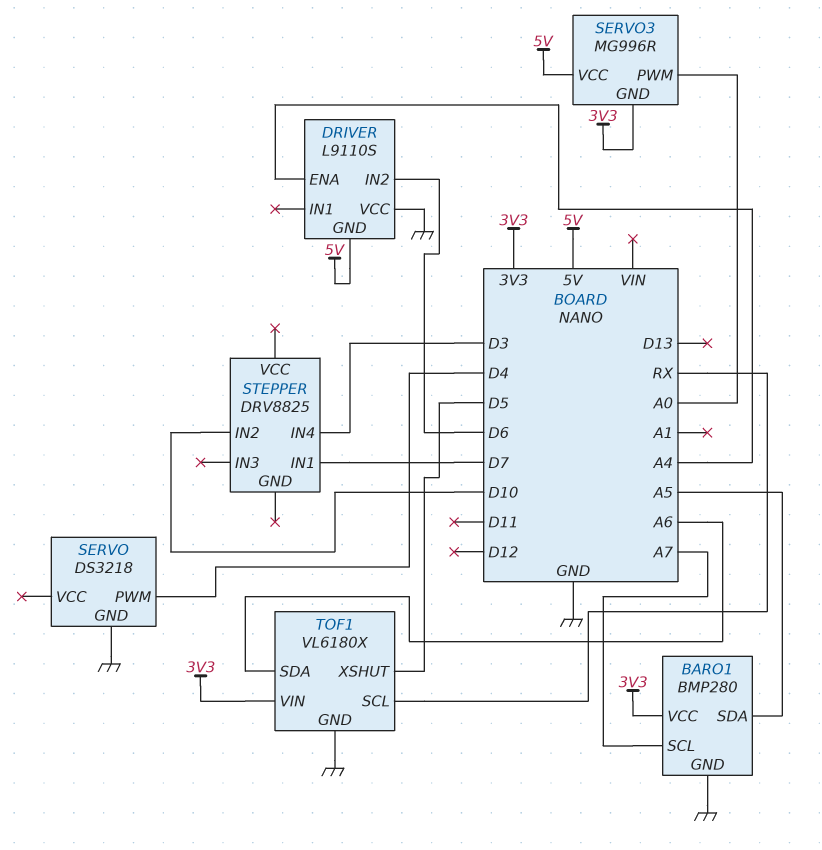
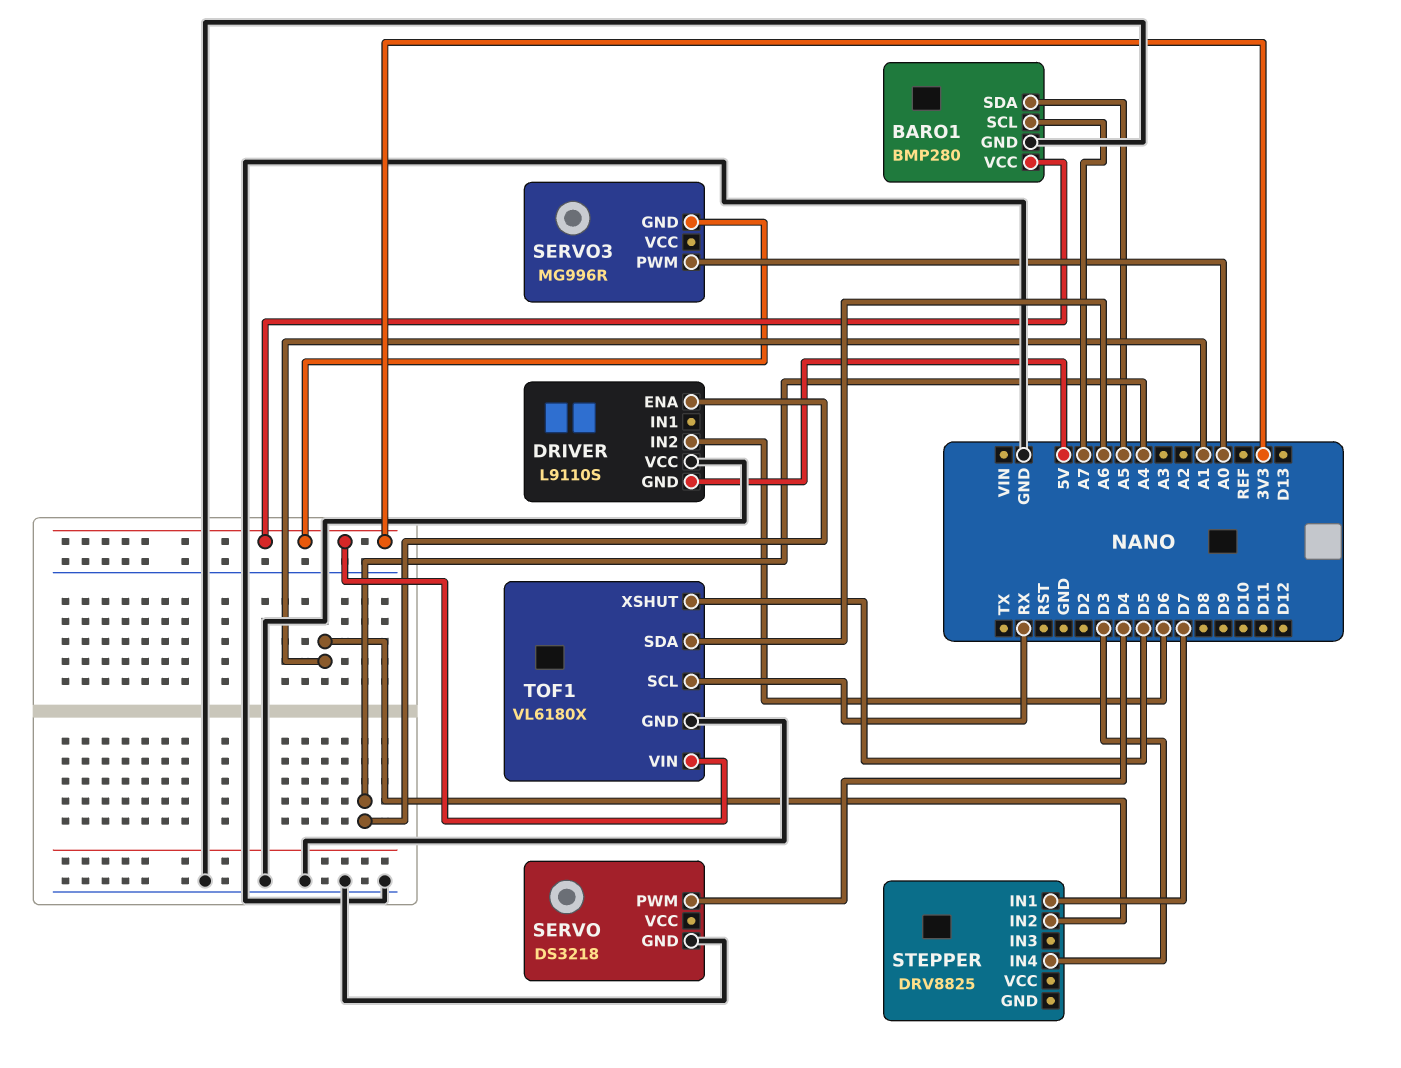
SERVO3 pin VCC: 5V -> none
STEPPER pin IN2: D10 -> A1

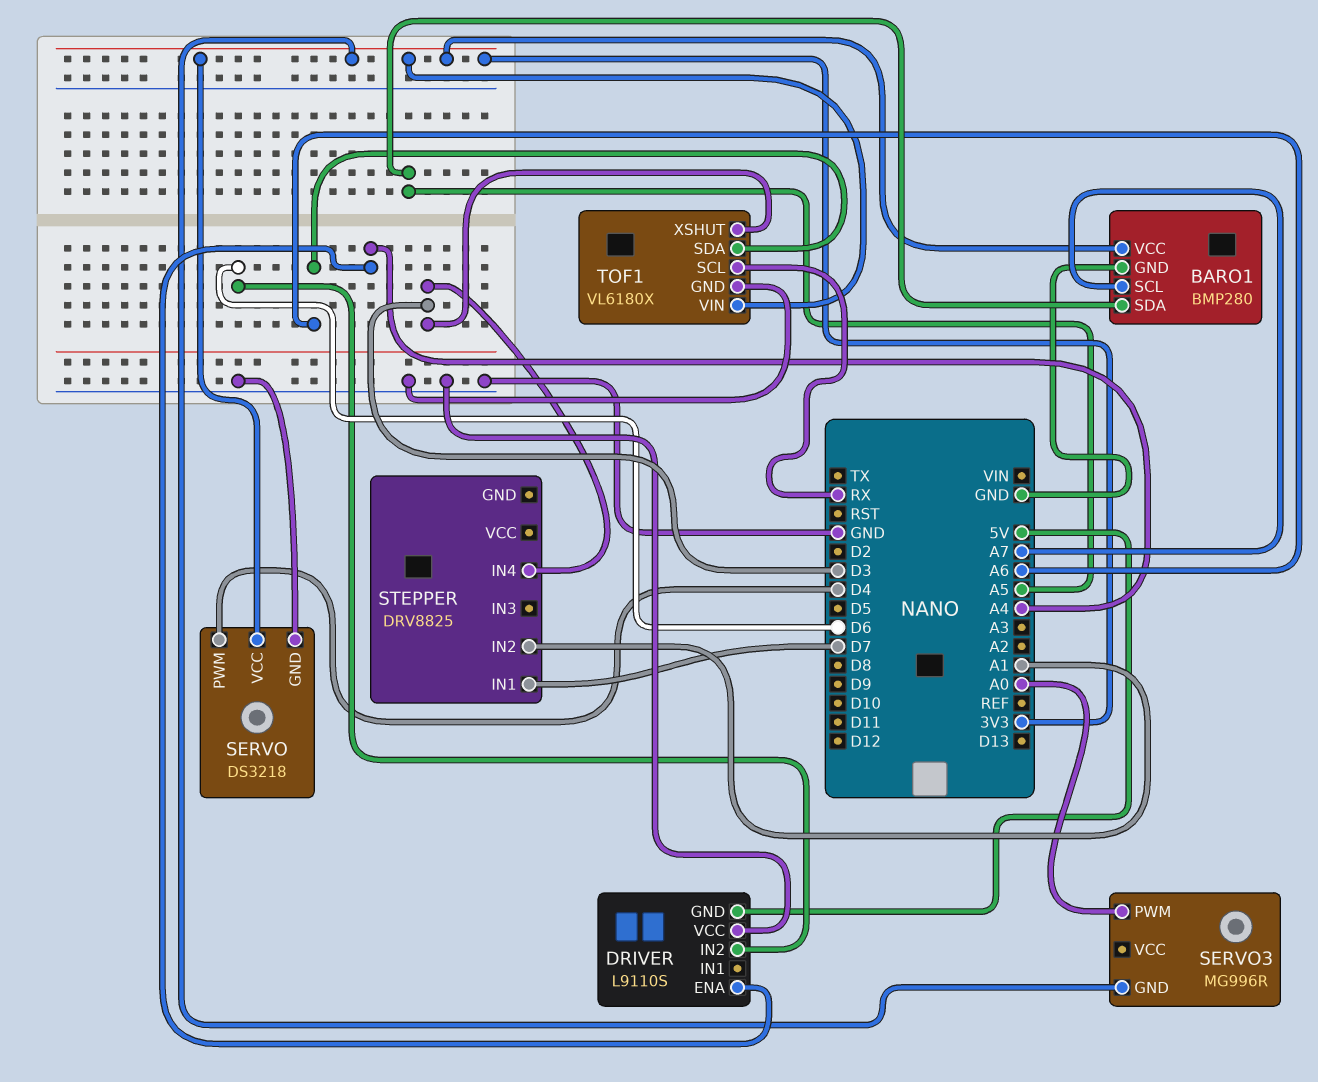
SERVO pin VCC: none -> 3V3
TOF1 pin XSHUT: D5 -> D3

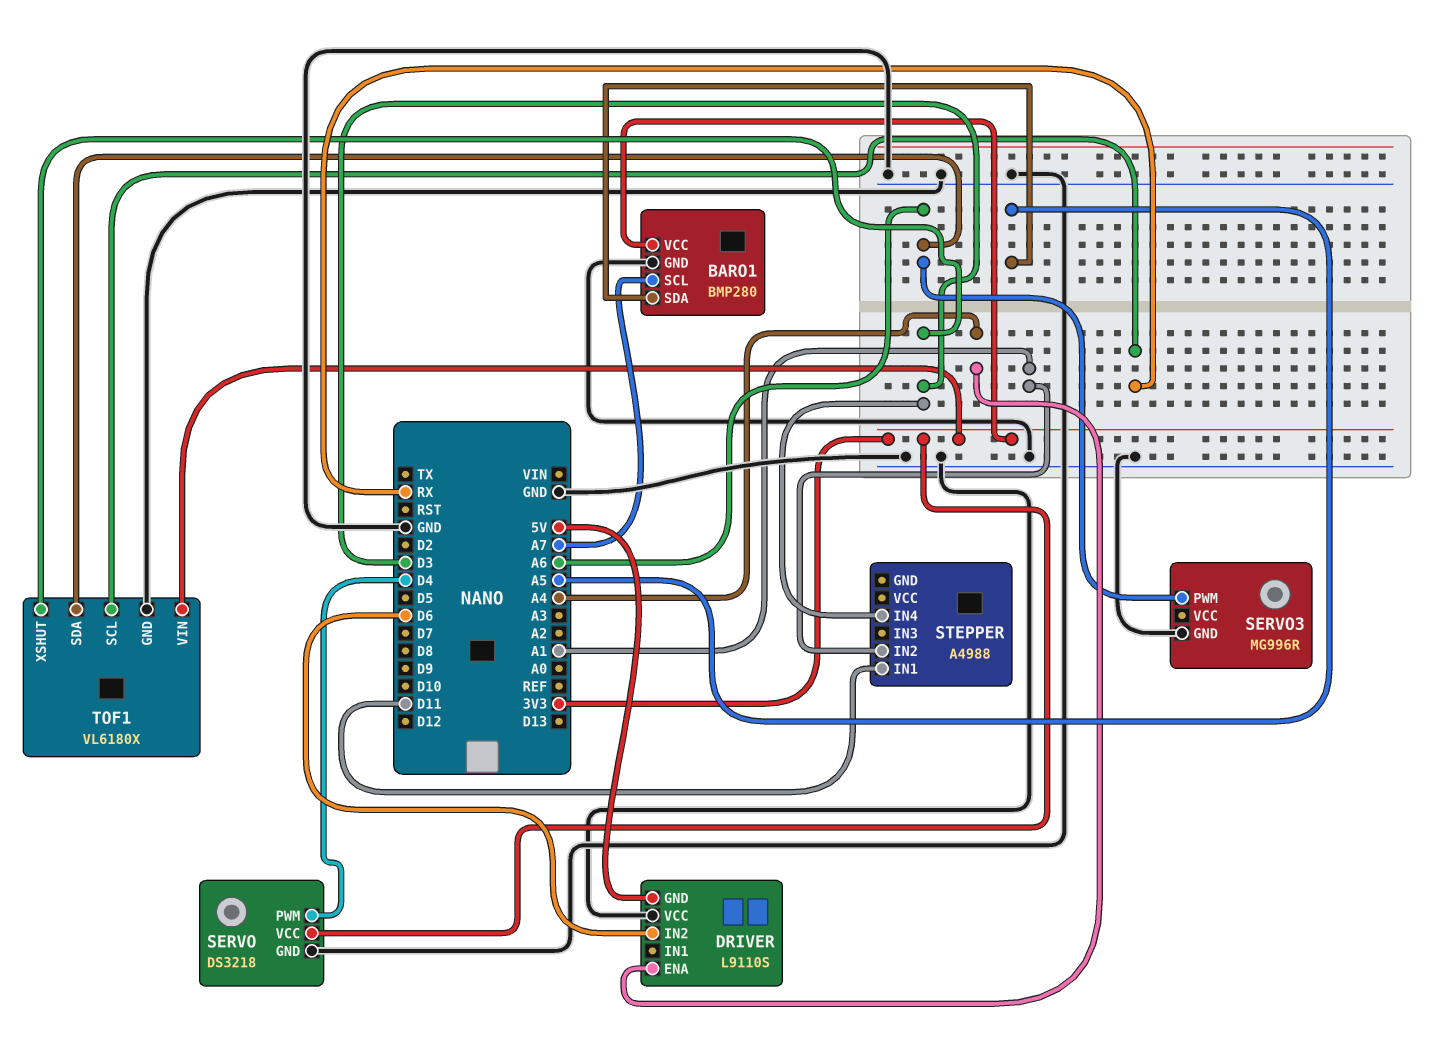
SERVO3 pin GND: 3V3 -> GND
SERVO3 pin PWM: A0 -> A6
STEPPER: DRV8825 -> A4988
STEPPER pin IN1: D7 -> D11

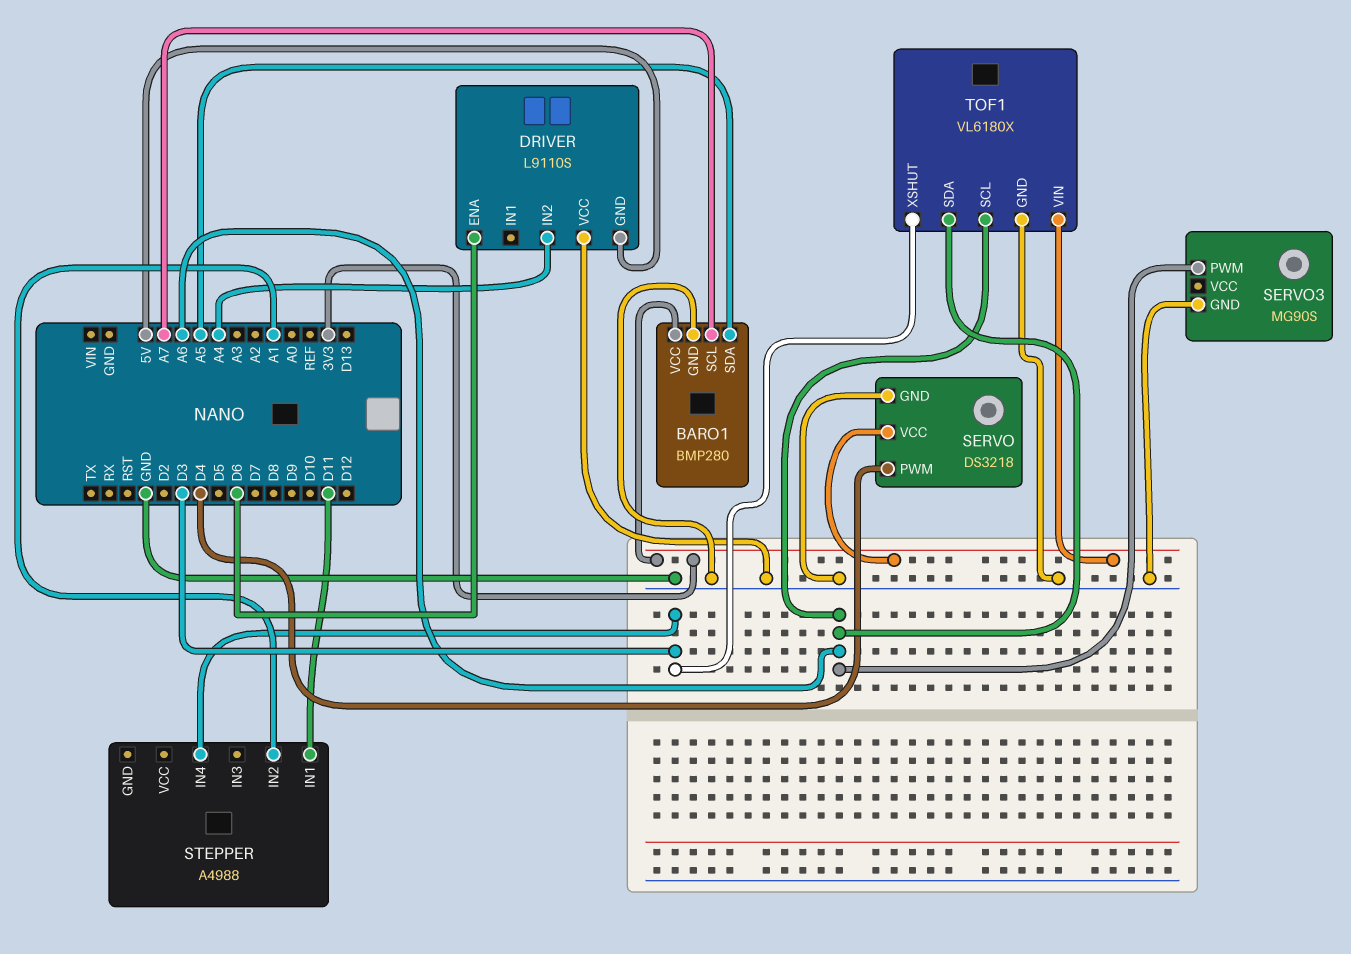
DRIVER pin ENA: A4 -> D6
DRIVER pin IN2: D6 -> A4
SERVO3: MG996R -> MG90S
TOF1 pin SCL: RX -> A6

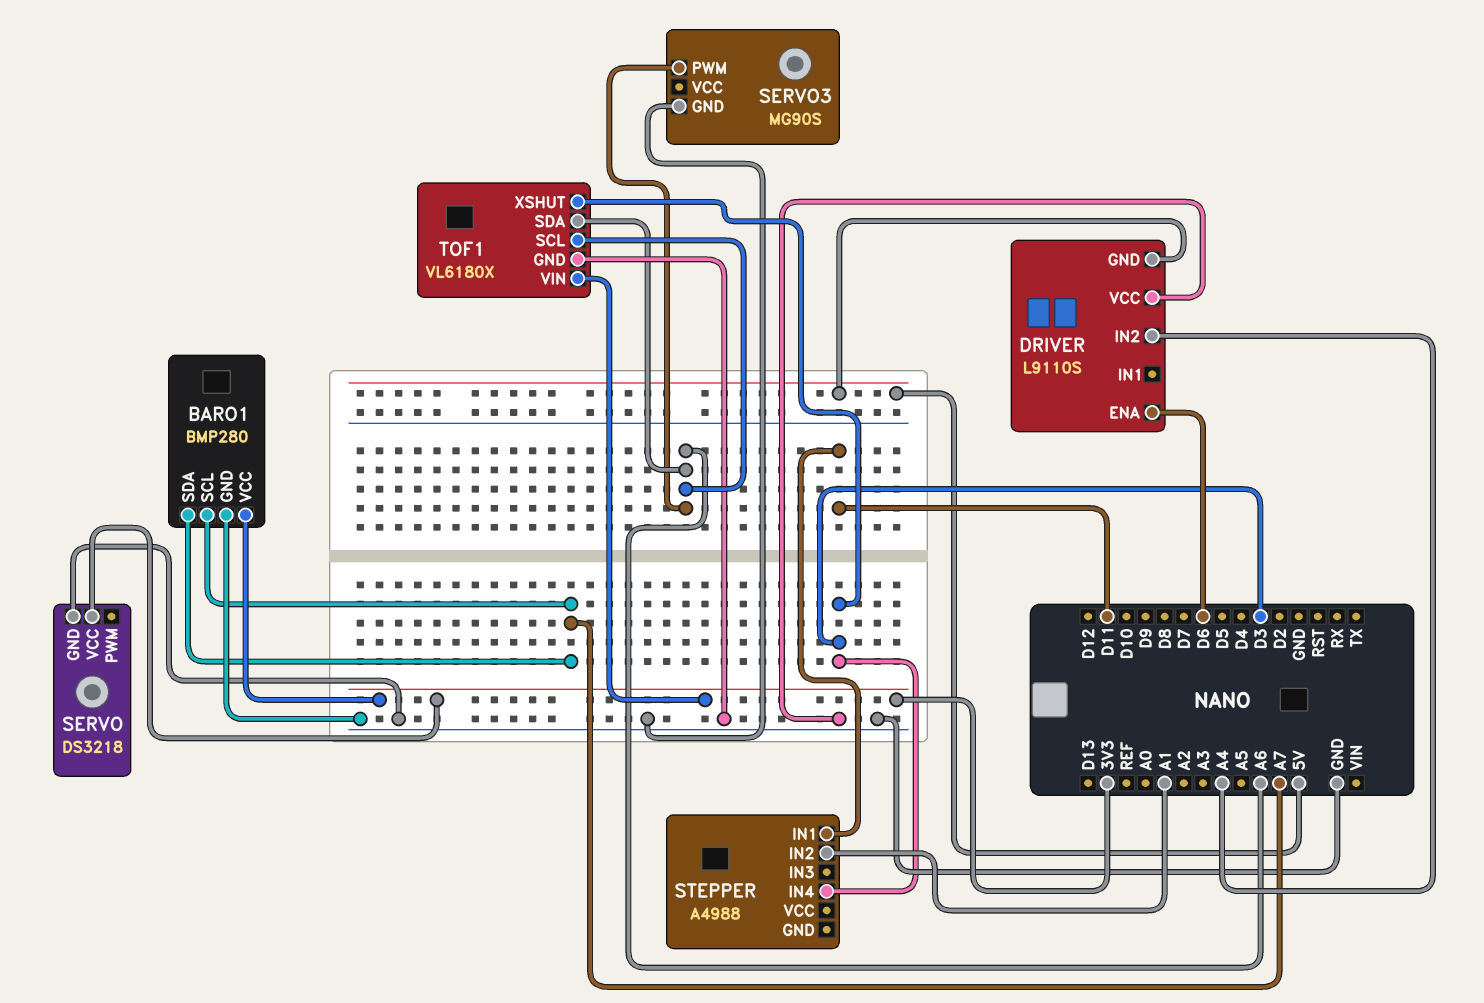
BARO1 pin SDA: A5 -> A7
SERVO pin PWM: D4 -> none

